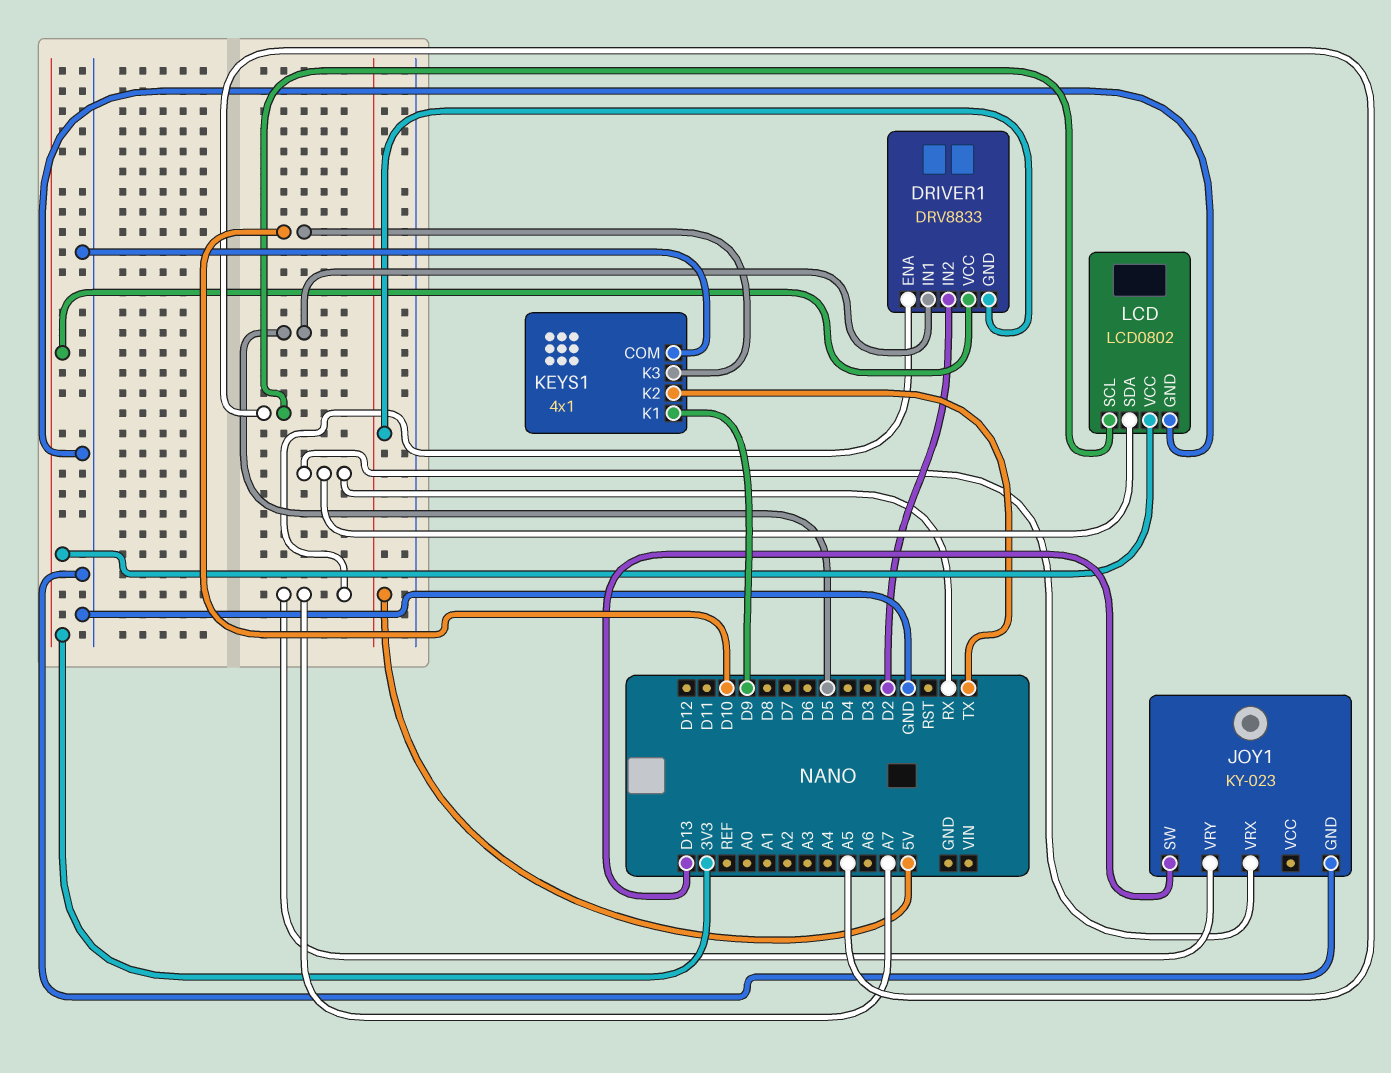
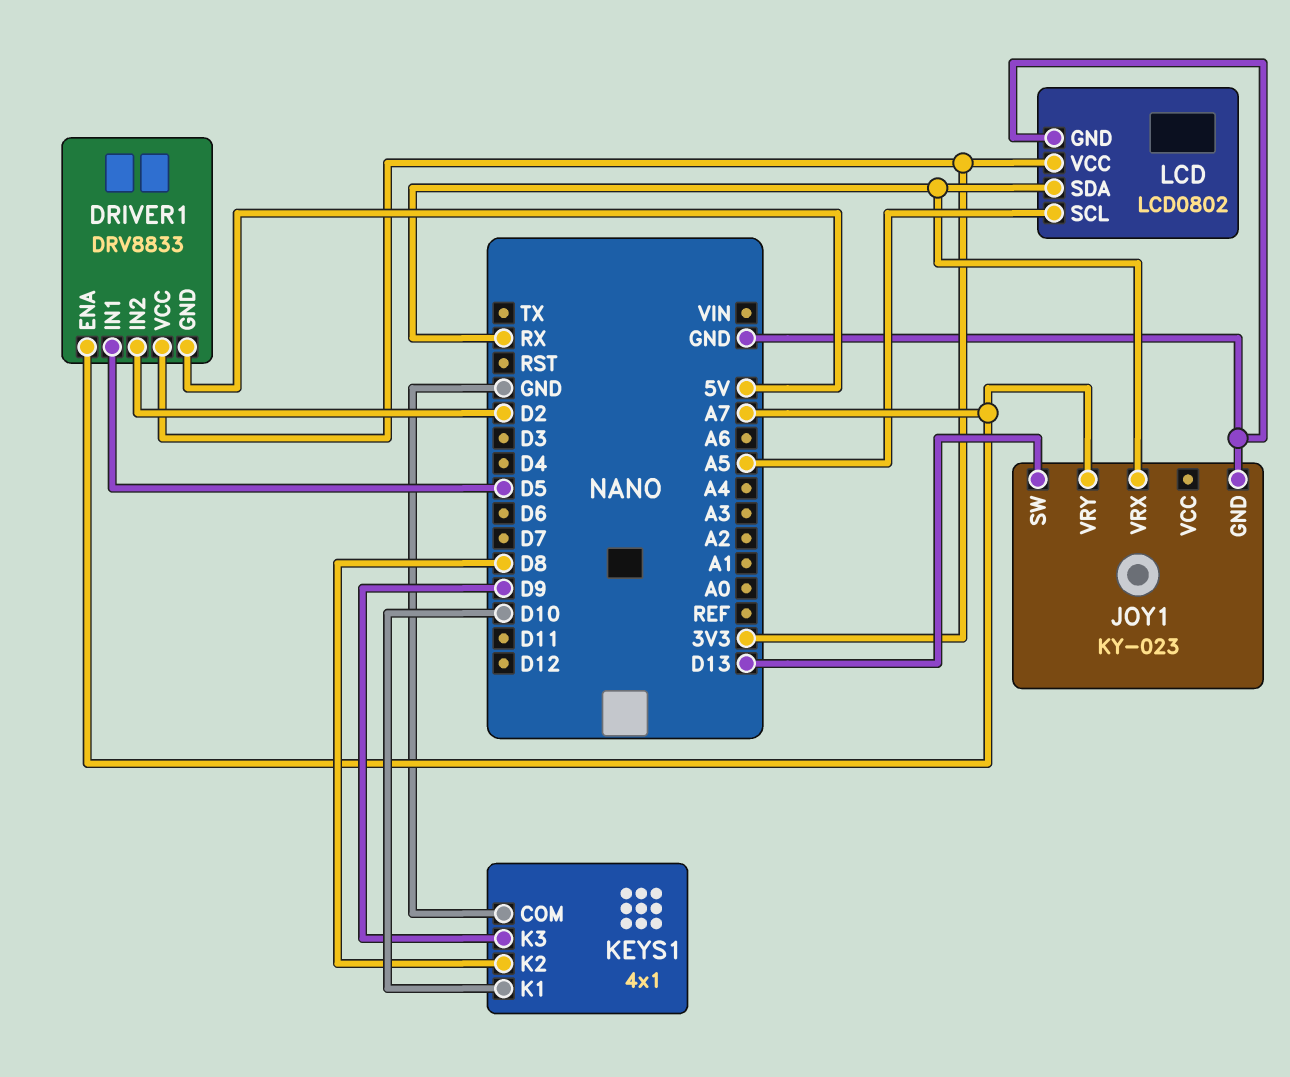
KEYS1 pin K1: D9 -> D10
KEYS1 pin K2: TX -> D8
KEYS1 pin K3: D10 -> D9

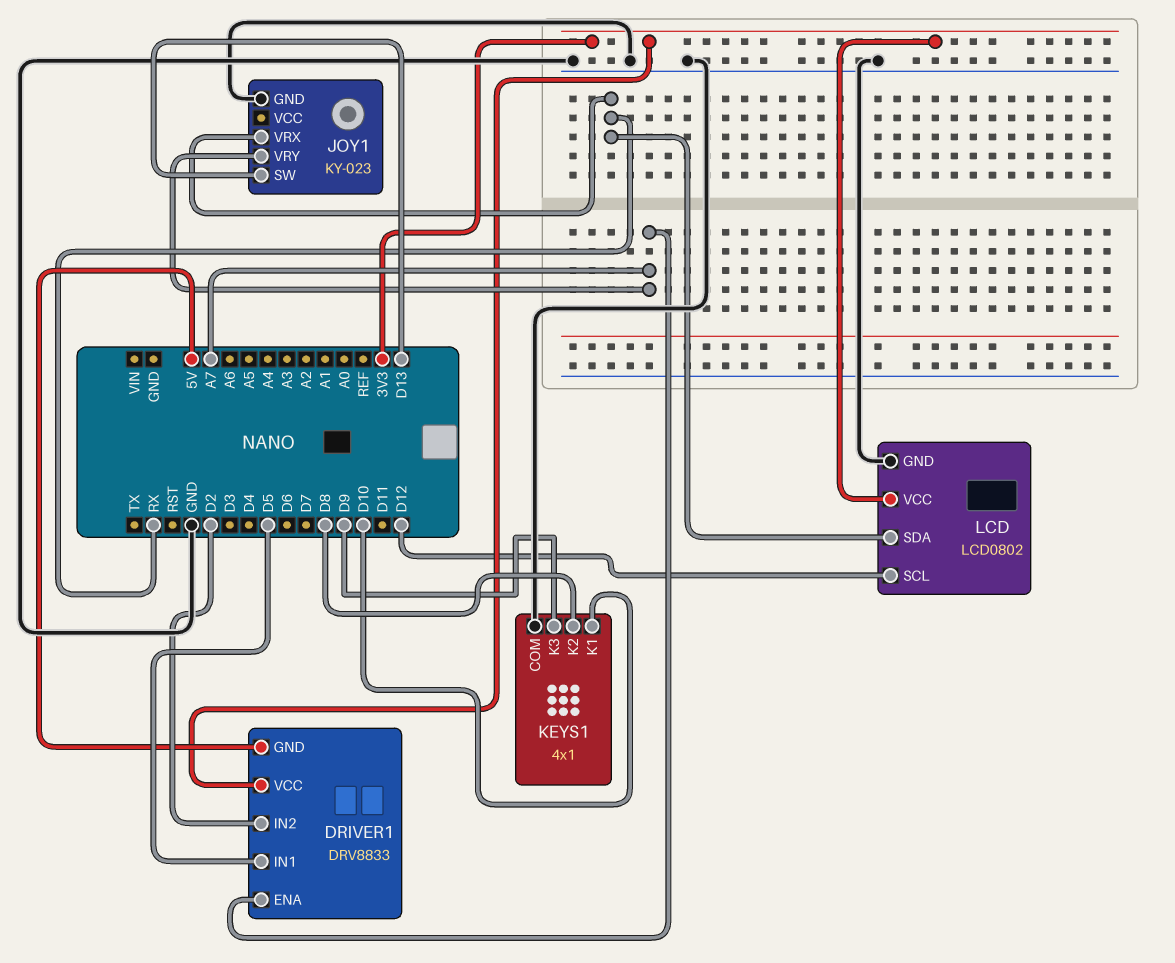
LCD pin SCL: A5 -> D12

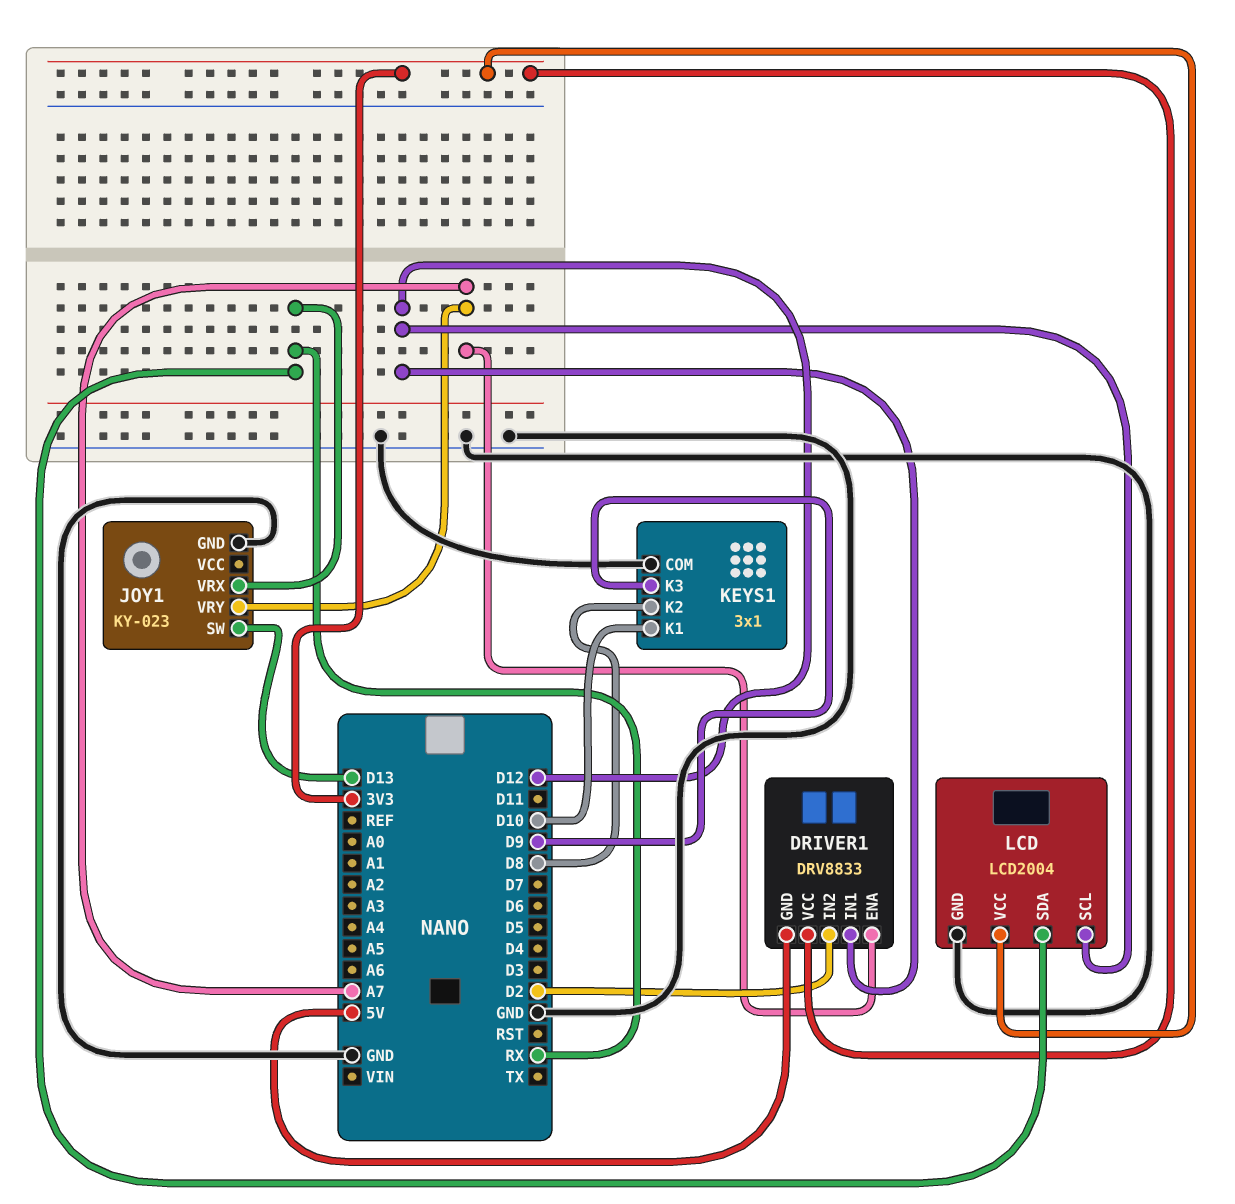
DRIVER1 pin IN1: D5 -> D12
KEYS1: 4x1 -> 3x1
LCD: LCD0802 -> LCD2004

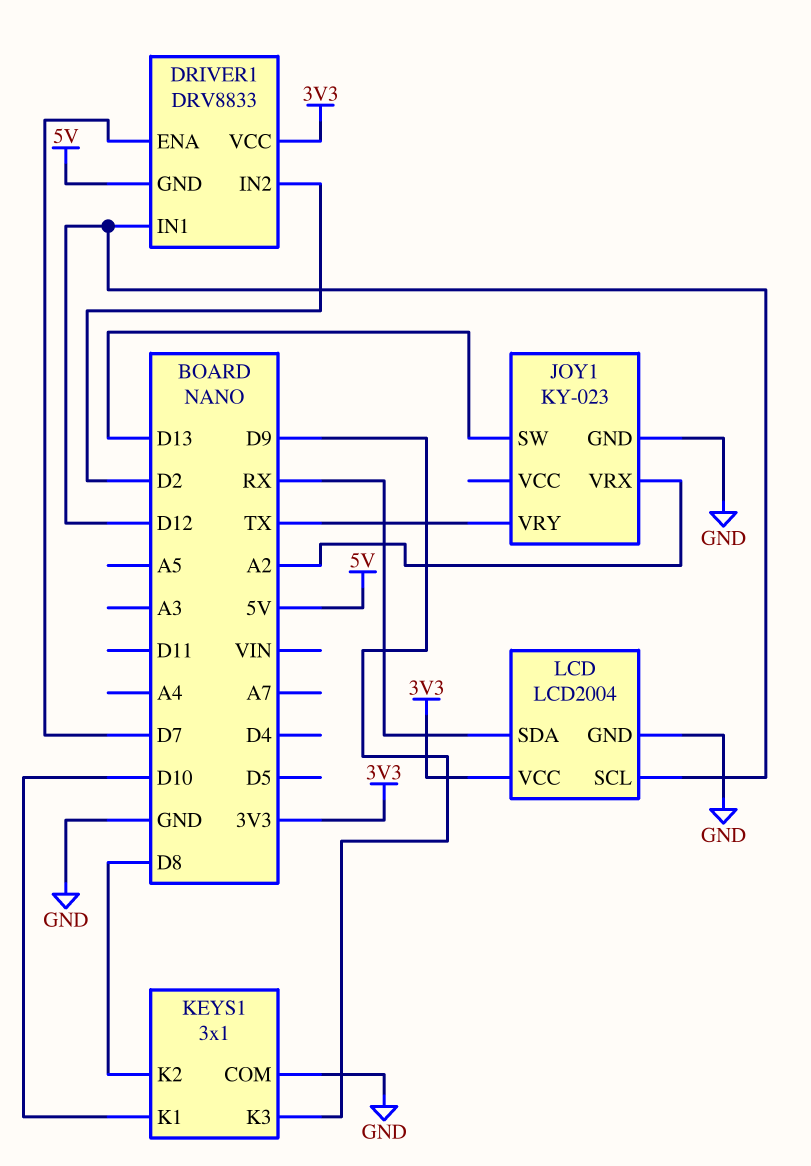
DRIVER1 pin ENA: A7 -> D7
JOY1 pin VRX: RX -> A2
JOY1 pin VRY: A7 -> TX

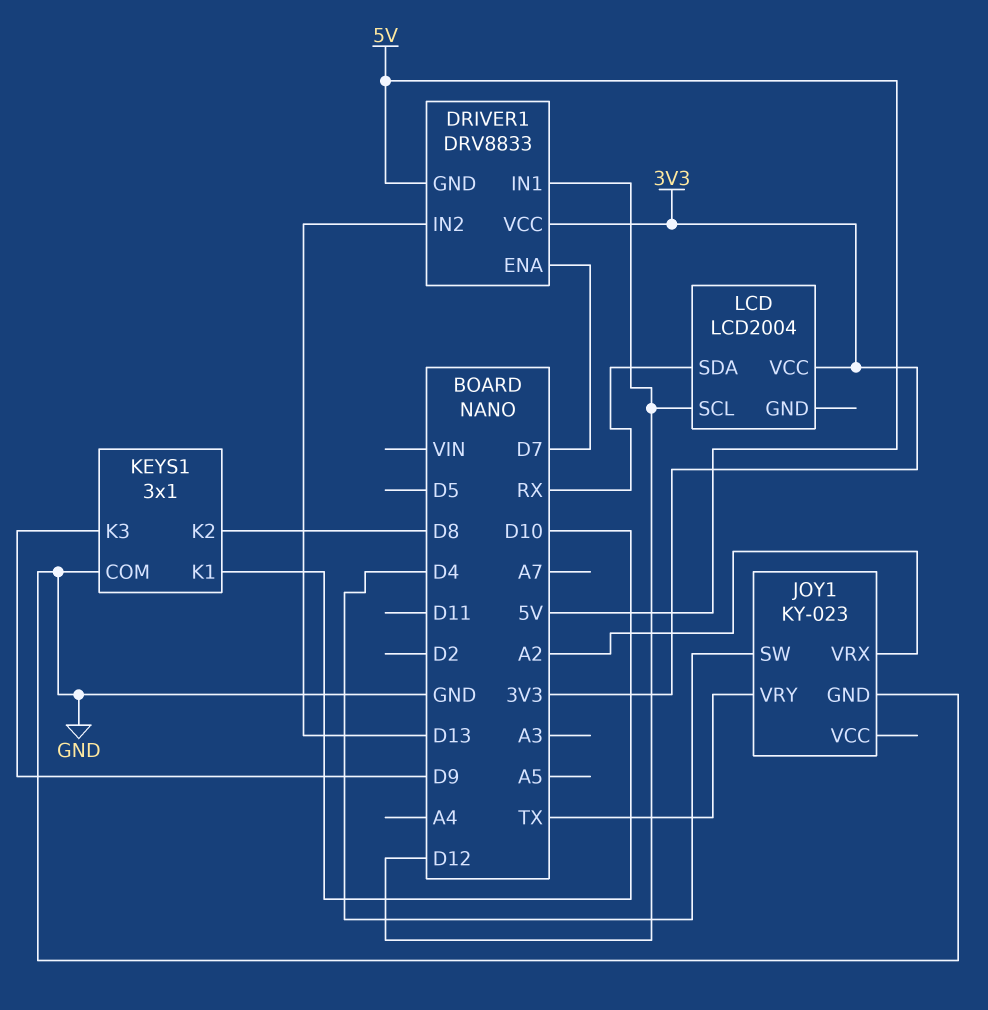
DRIVER1 pin IN2: D2 -> D13
JOY1 pin SW: D13 -> D4
LCD pin GND: GND -> none

